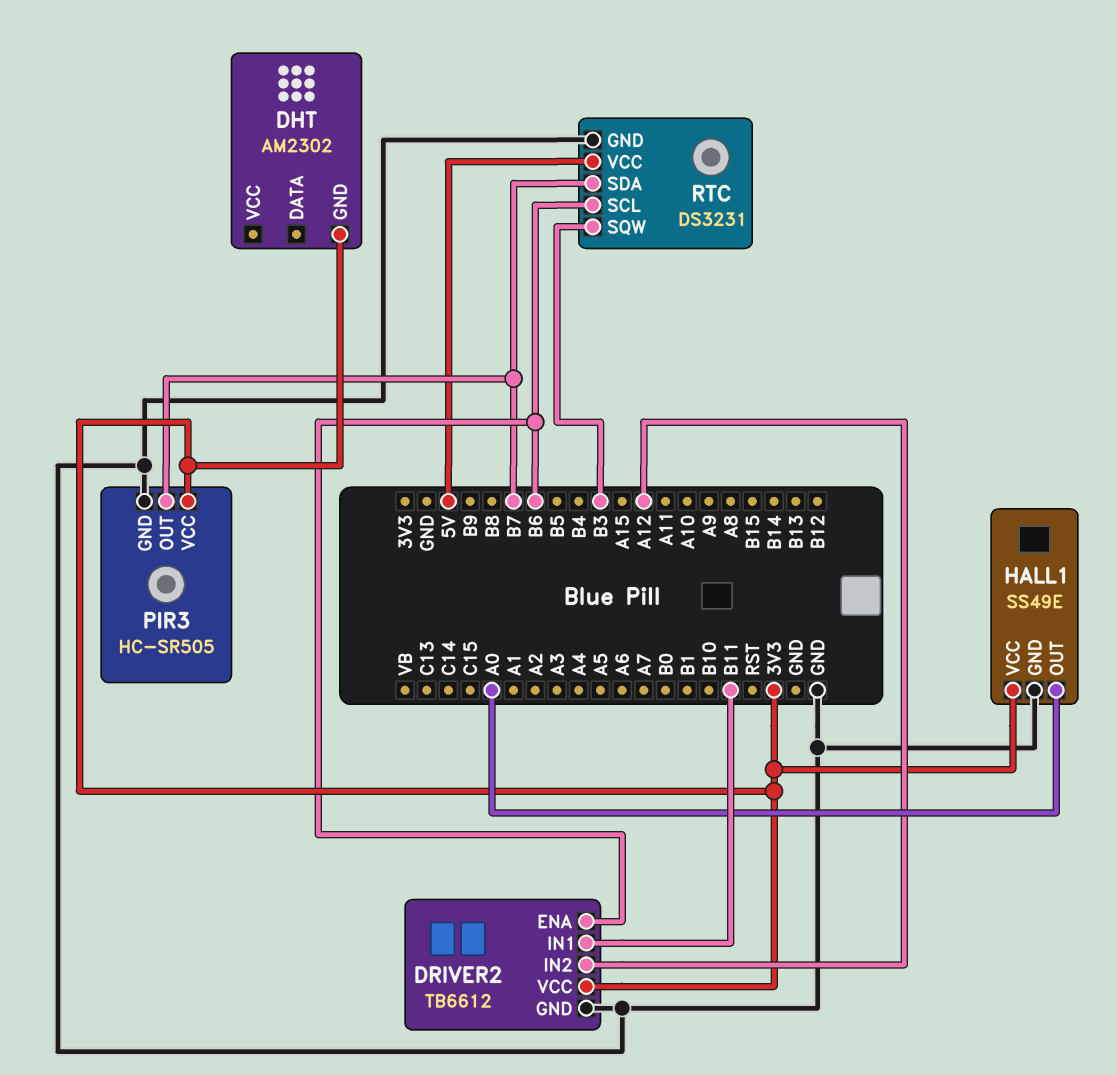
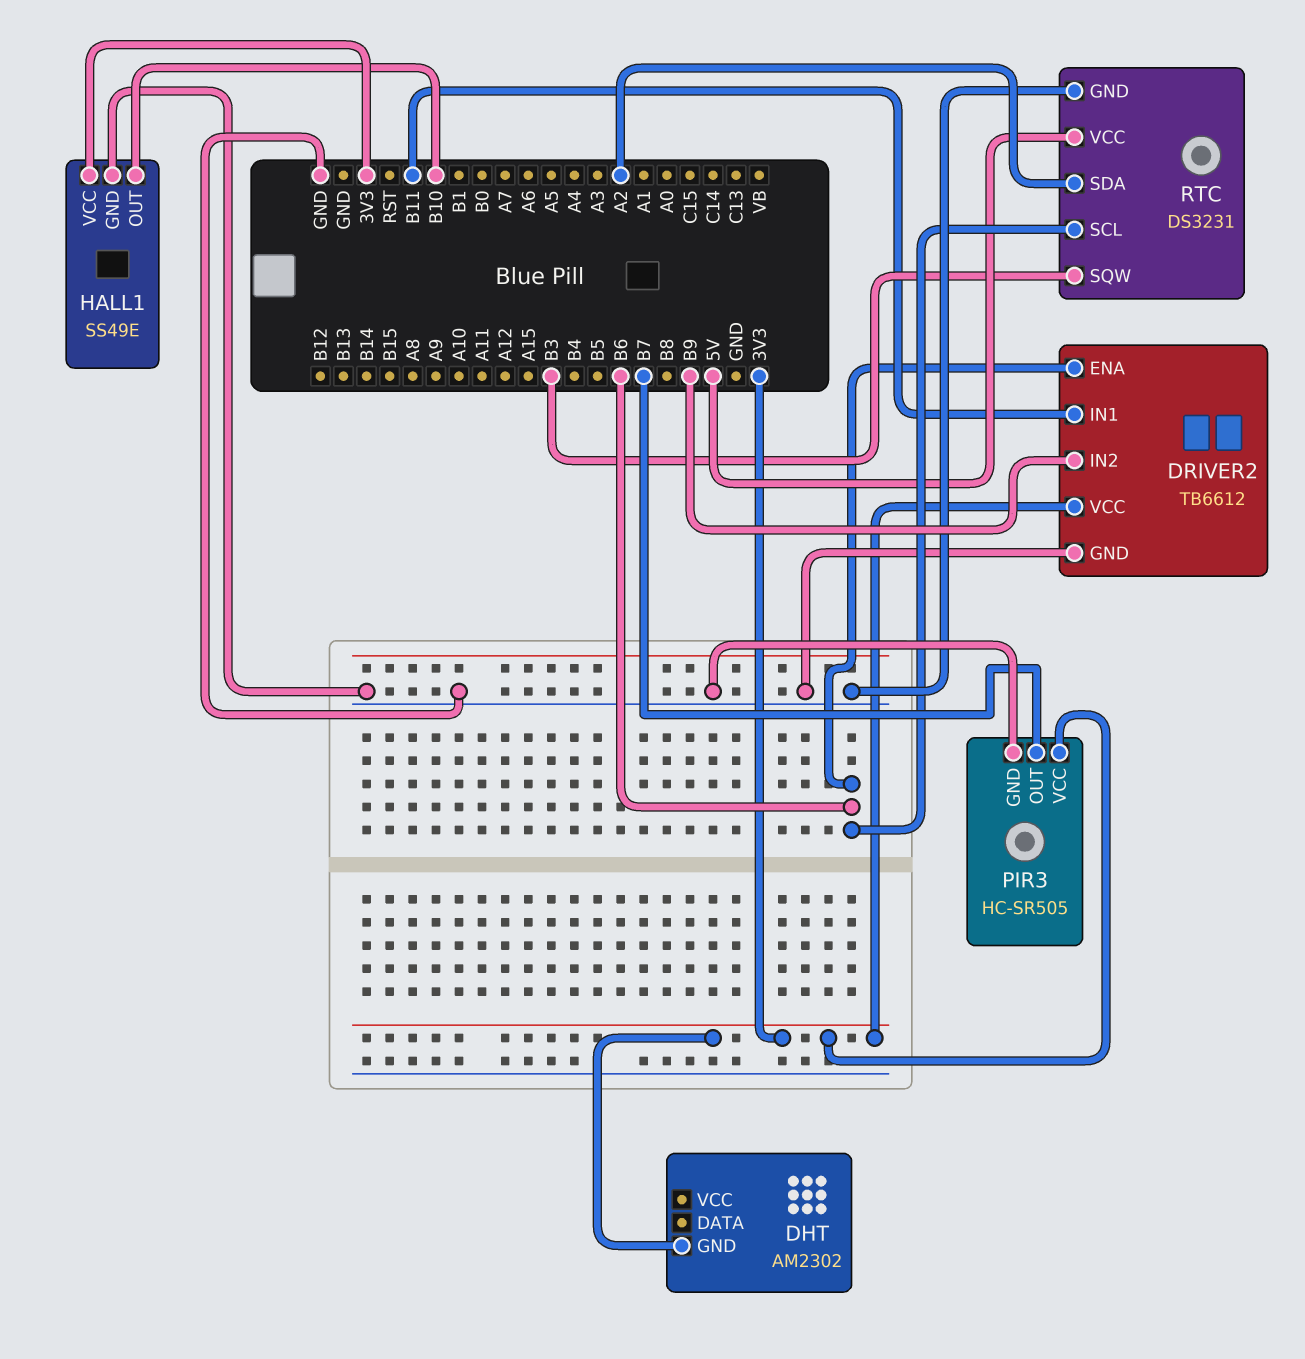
DRIVER2 pin IN2: A12 -> B9
HALL1 pin OUT: A0 -> B10
RTC pin SDA: B7 -> A2

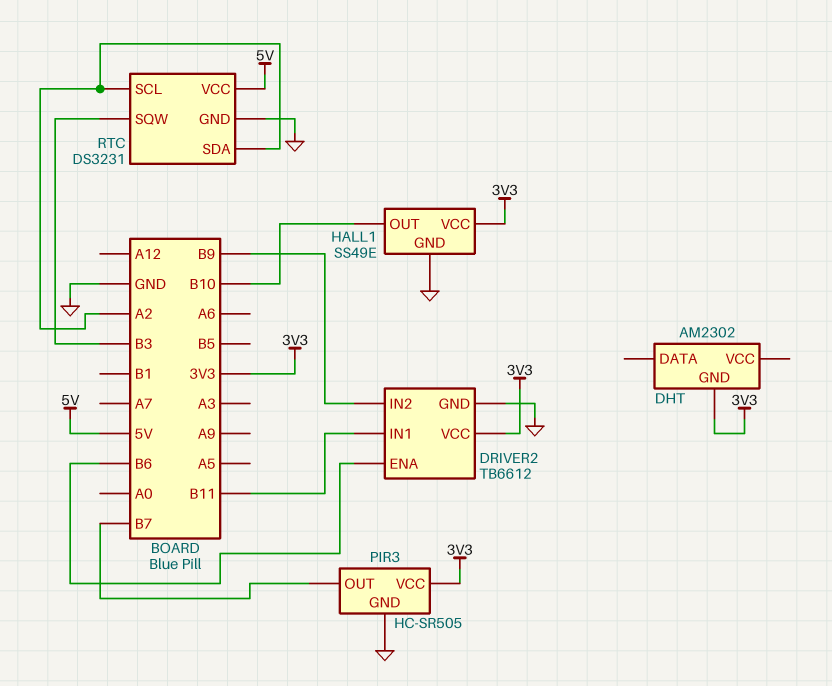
RTC pin SCL: B6 -> A2

